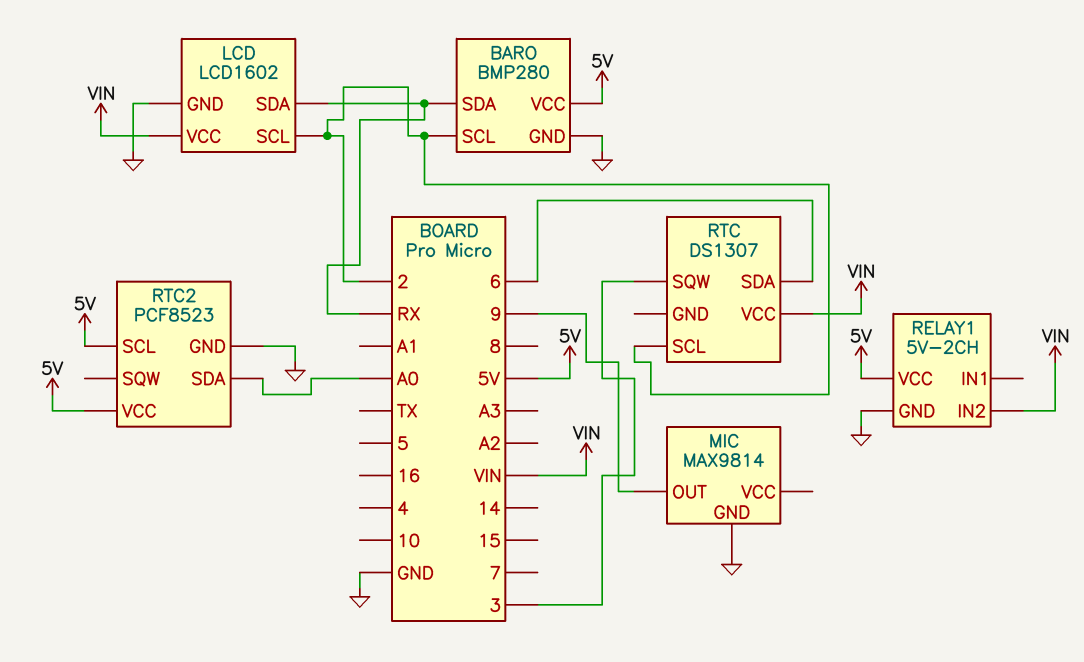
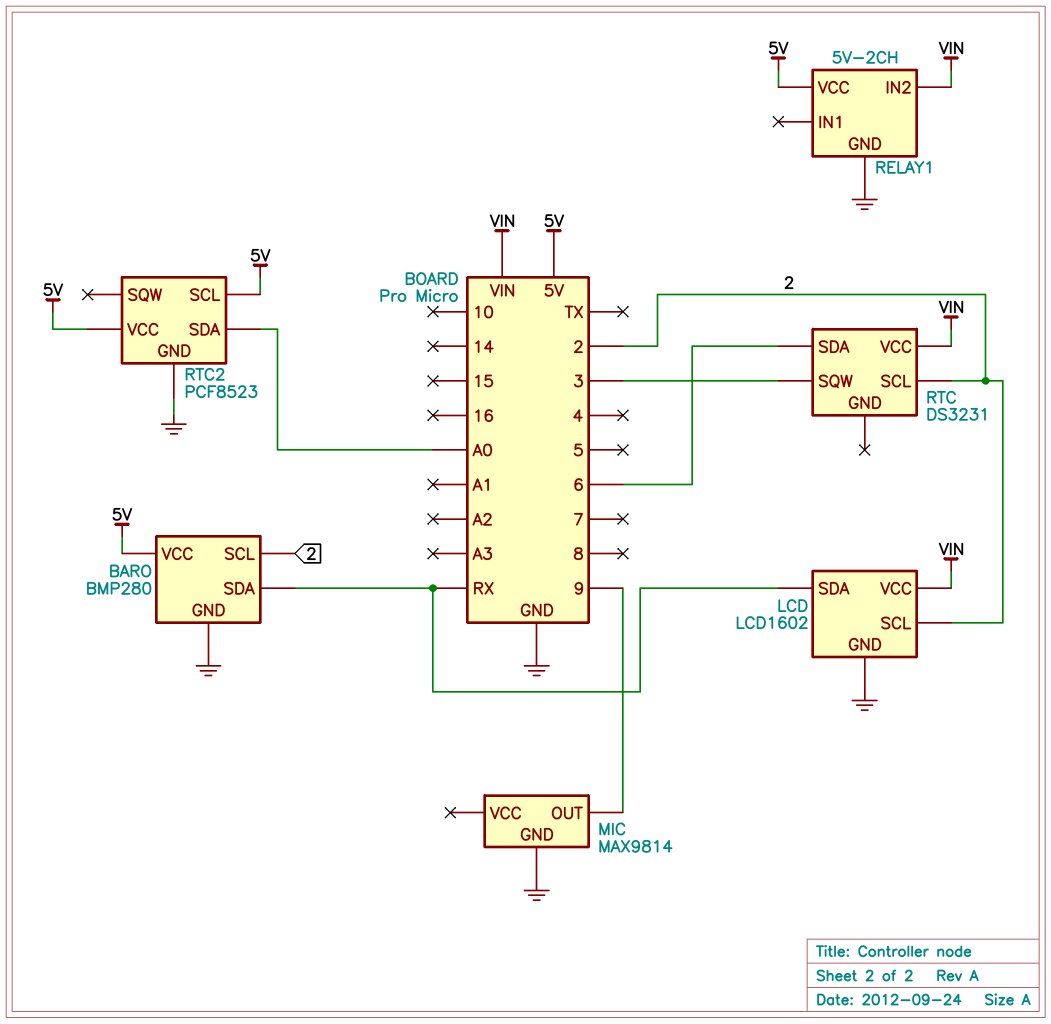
RTC: DS1307 -> DS3231

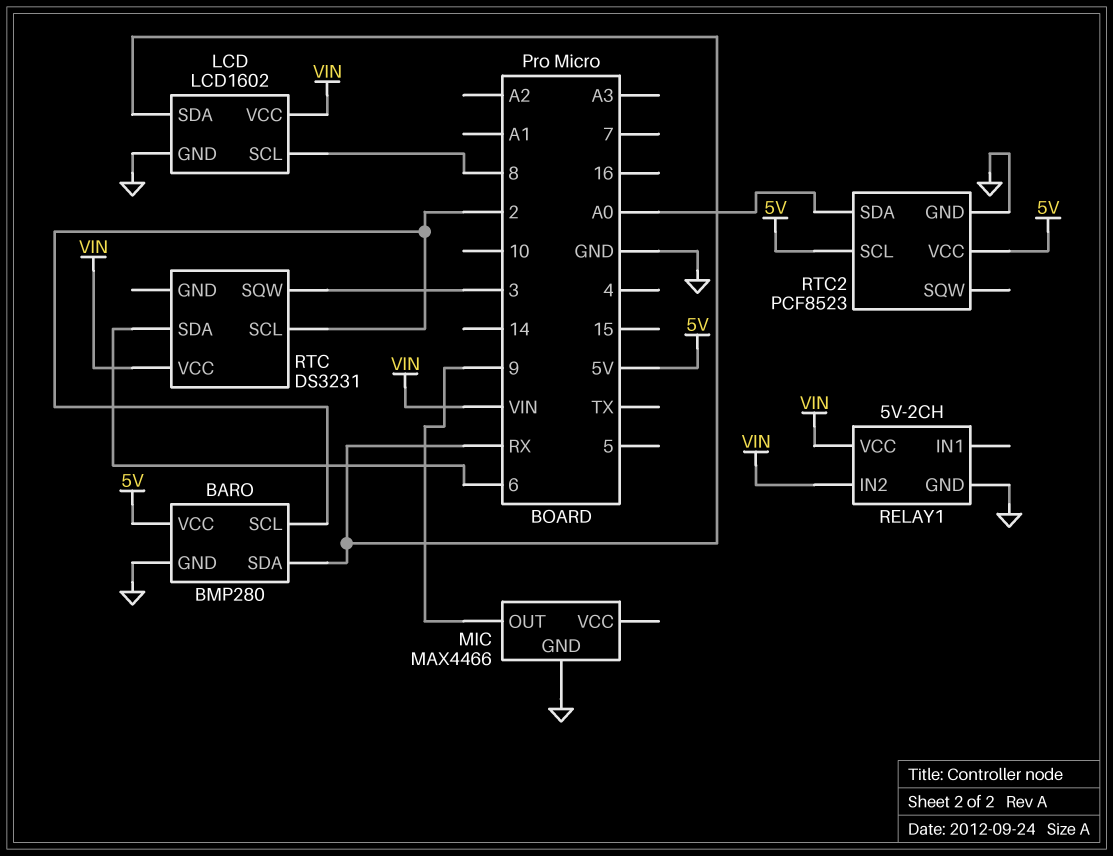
LCD pin SCL: 2 -> 8
MIC: MAX9814 -> MAX4466
RELAY1 pin VCC: 5V -> VIN

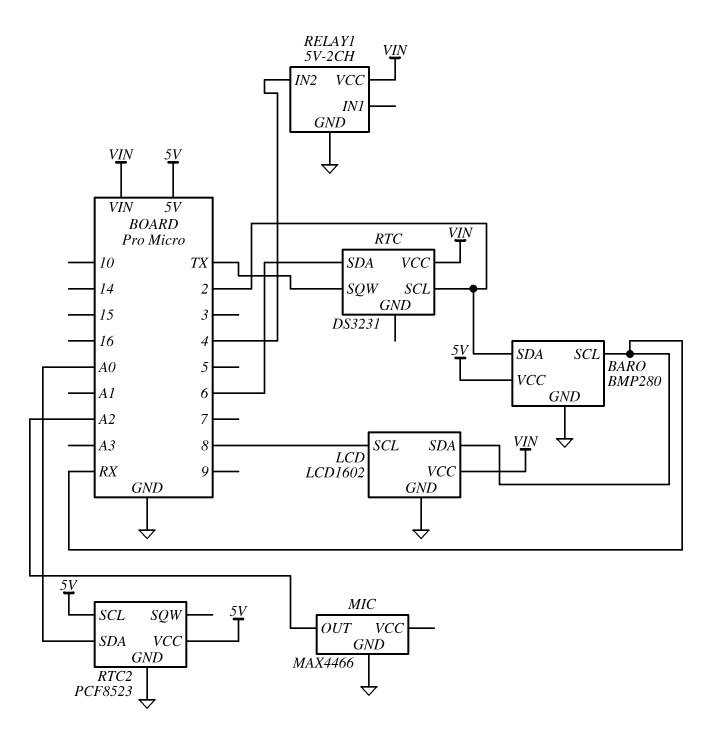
BARO pin SCL: 2 -> RX
BARO pin SDA: RX -> 2
MIC pin OUT: 9 -> A2
RELAY1 pin IN2: VIN -> 4
RTC pin SQW: 3 -> TX

